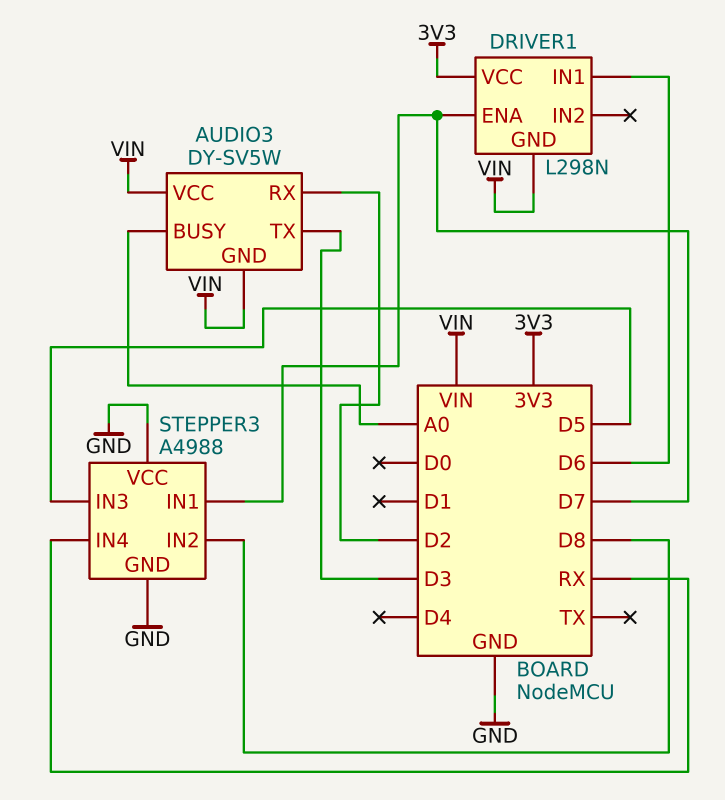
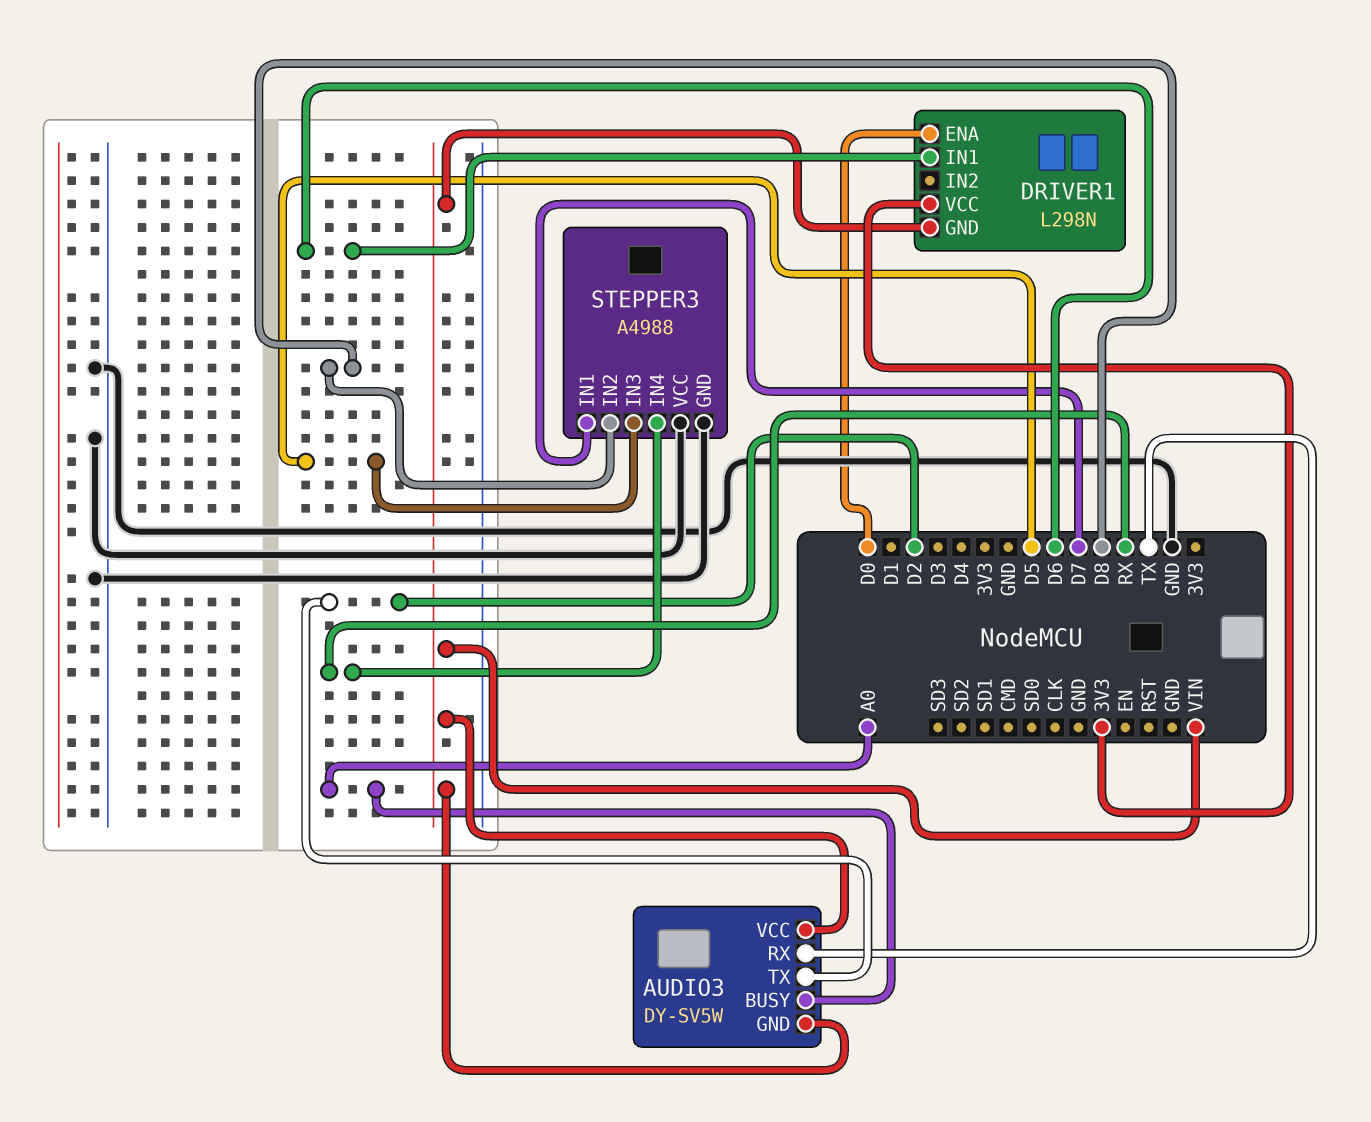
AUDIO3 pin RX: D2 -> TX
AUDIO3 pin TX: D3 -> D2
DRIVER1 pin ENA: D7 -> D0

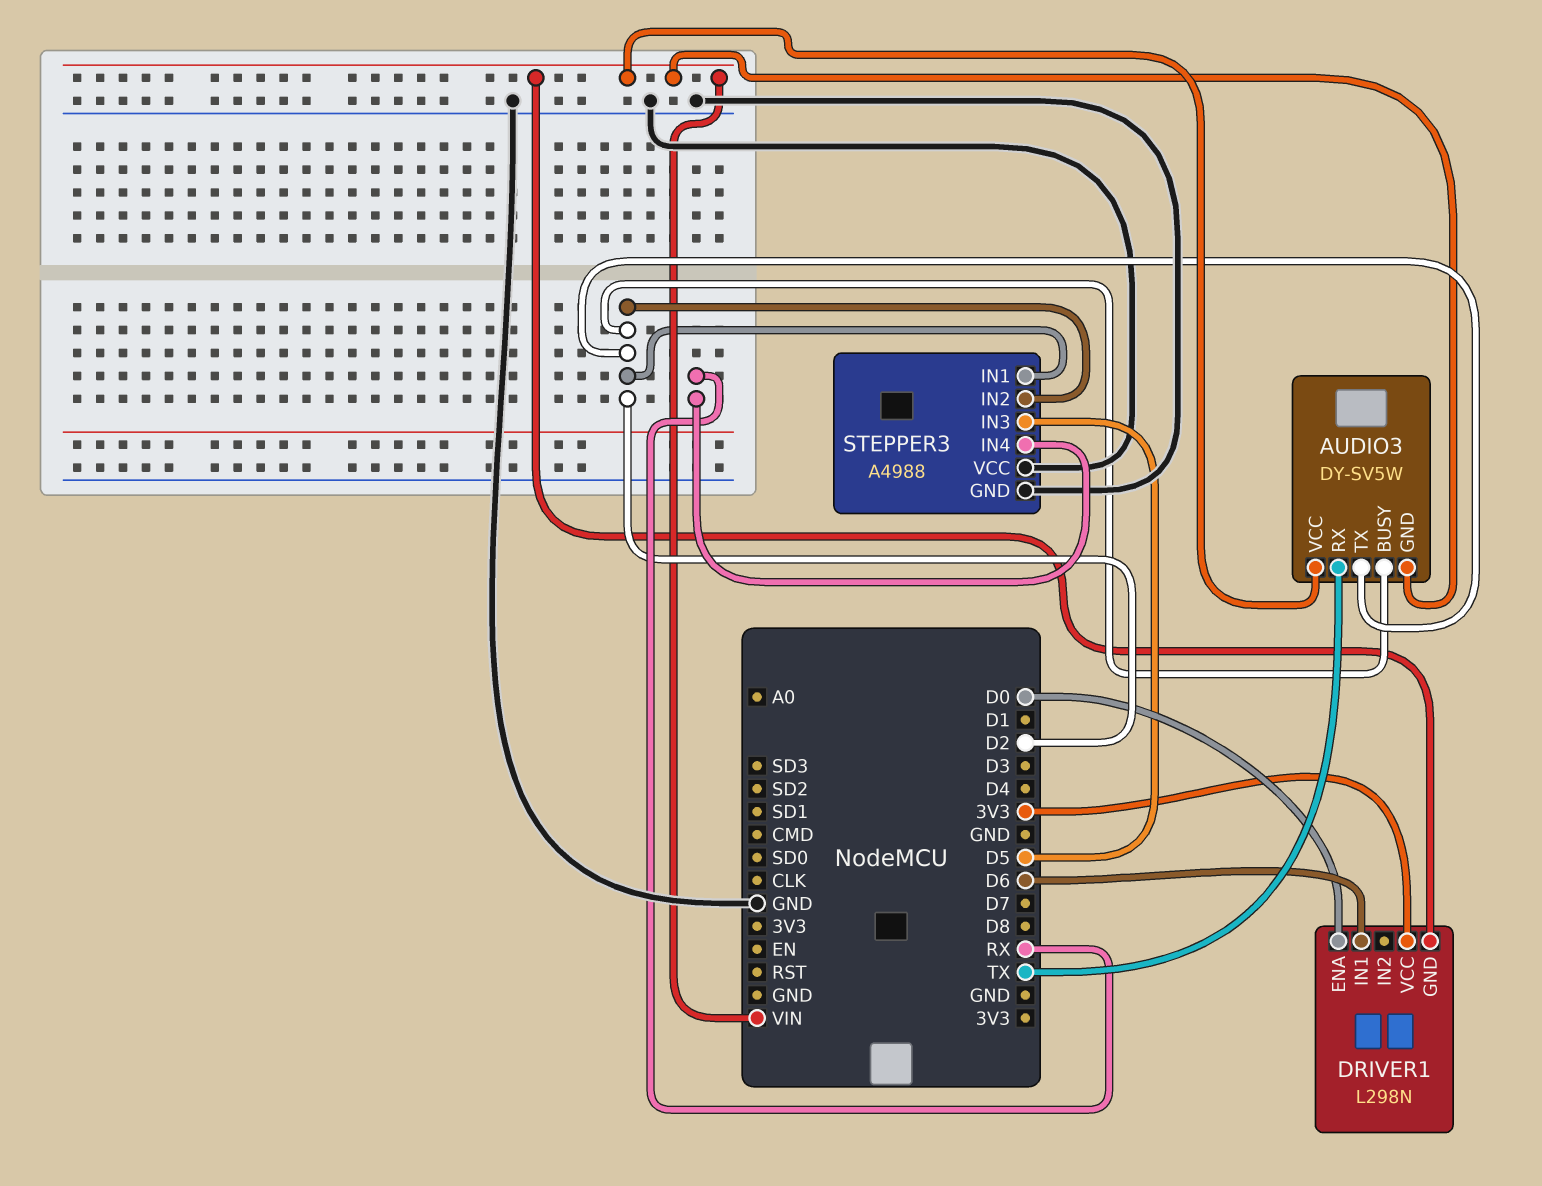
AUDIO3 pin BUSY: A0 -> D2
STEPPER3 pin IN1: D7 -> D2
STEPPER3 pin IN2: D8 -> D2

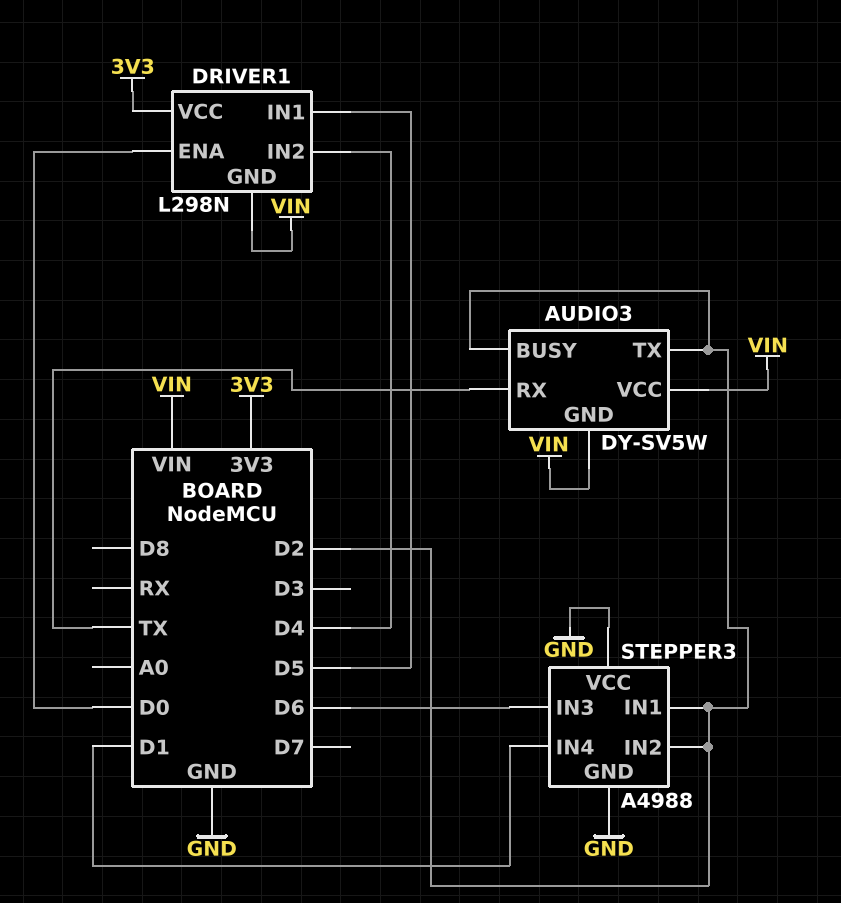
DRIVER1 pin IN1: D6 -> D5
DRIVER1 pin IN2: none -> D4
STEPPER3 pin IN3: D5 -> D6
STEPPER3 pin IN4: RX -> D1

